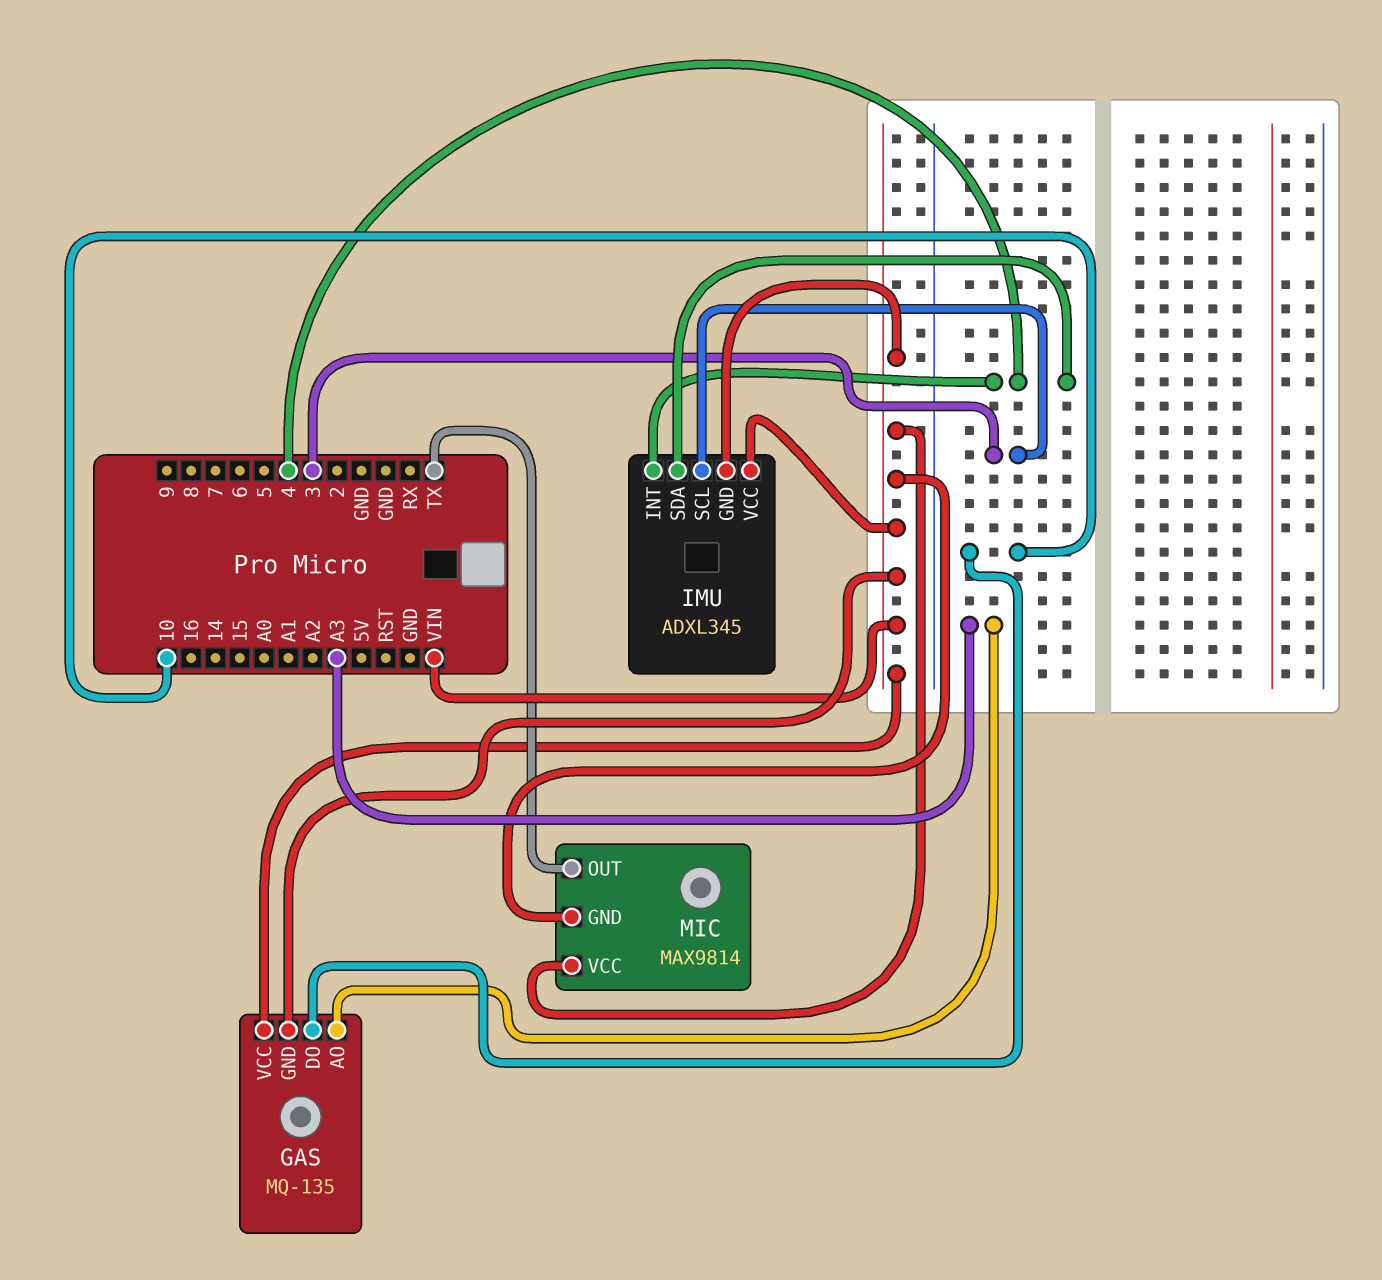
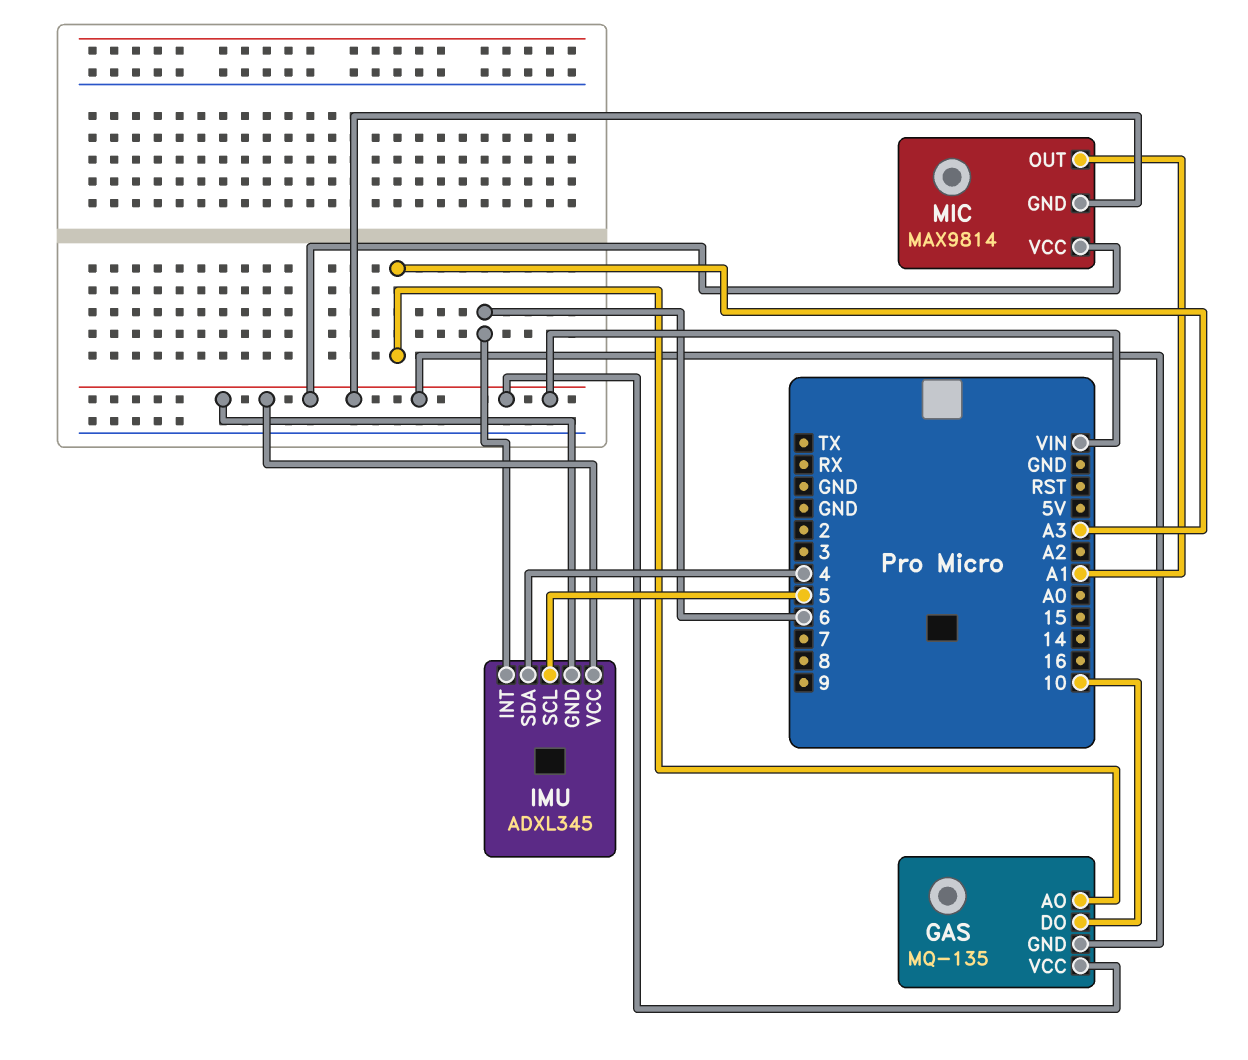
IMU pin INT: 4 -> 6
IMU pin SCL: 3 -> 5
MIC pin OUT: TX -> A1

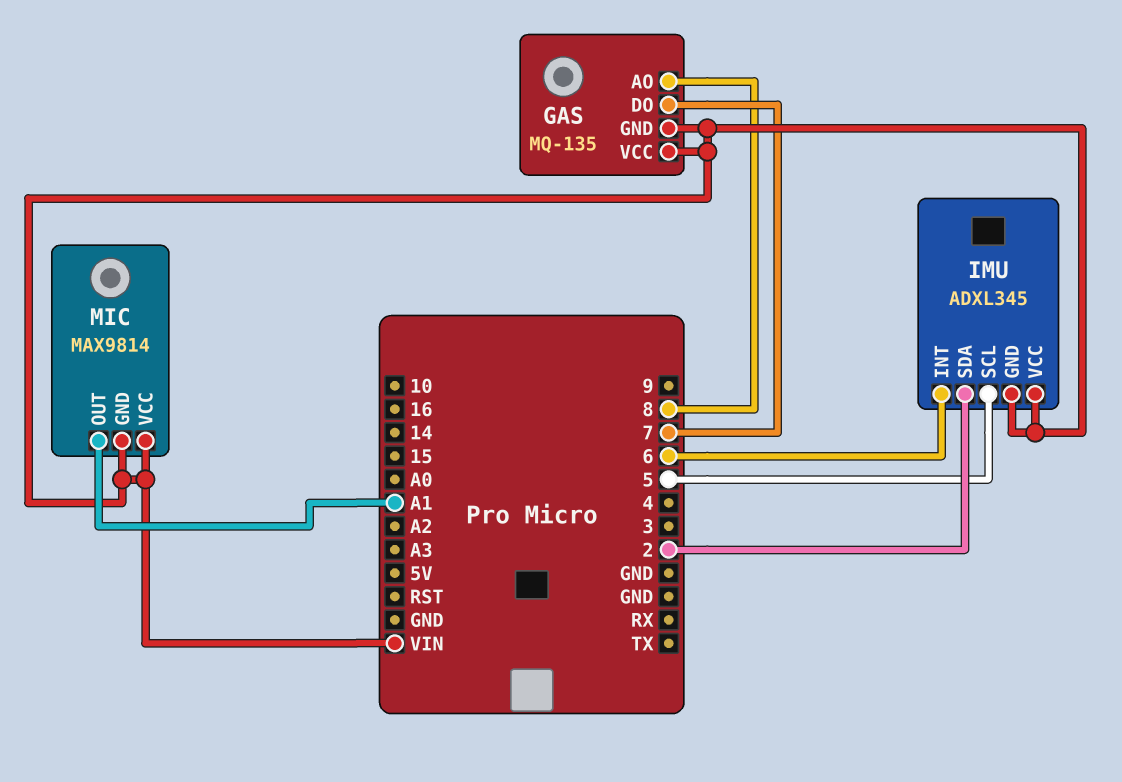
GAS pin AO: A3 -> 8
GAS pin DO: 10 -> 7
IMU pin SDA: 4 -> 2

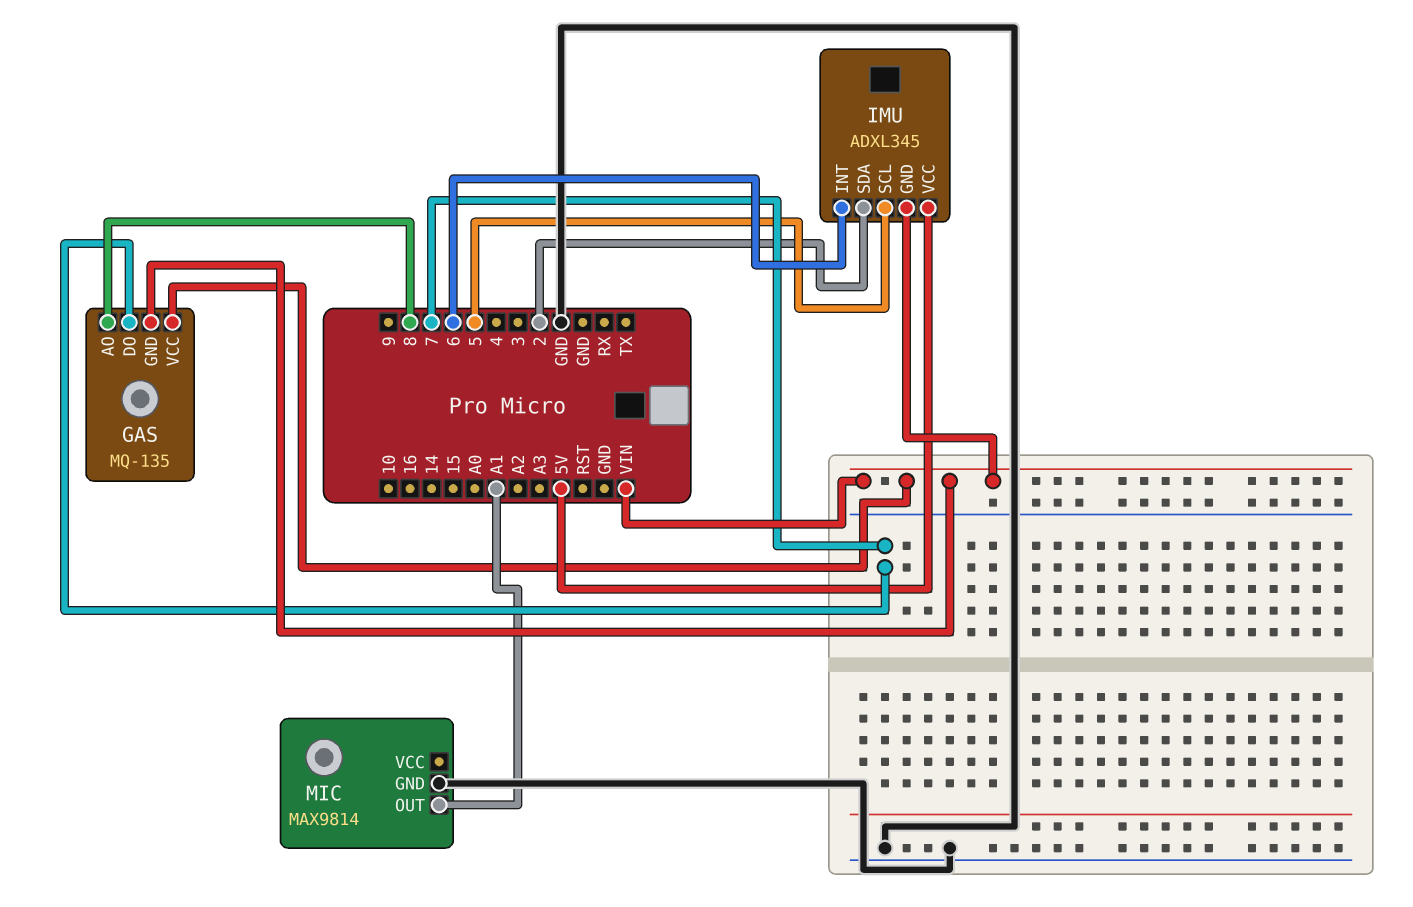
IMU pin VCC: VIN -> 5V
MIC pin GND: VIN -> GND
MIC pin VCC: VIN -> none

